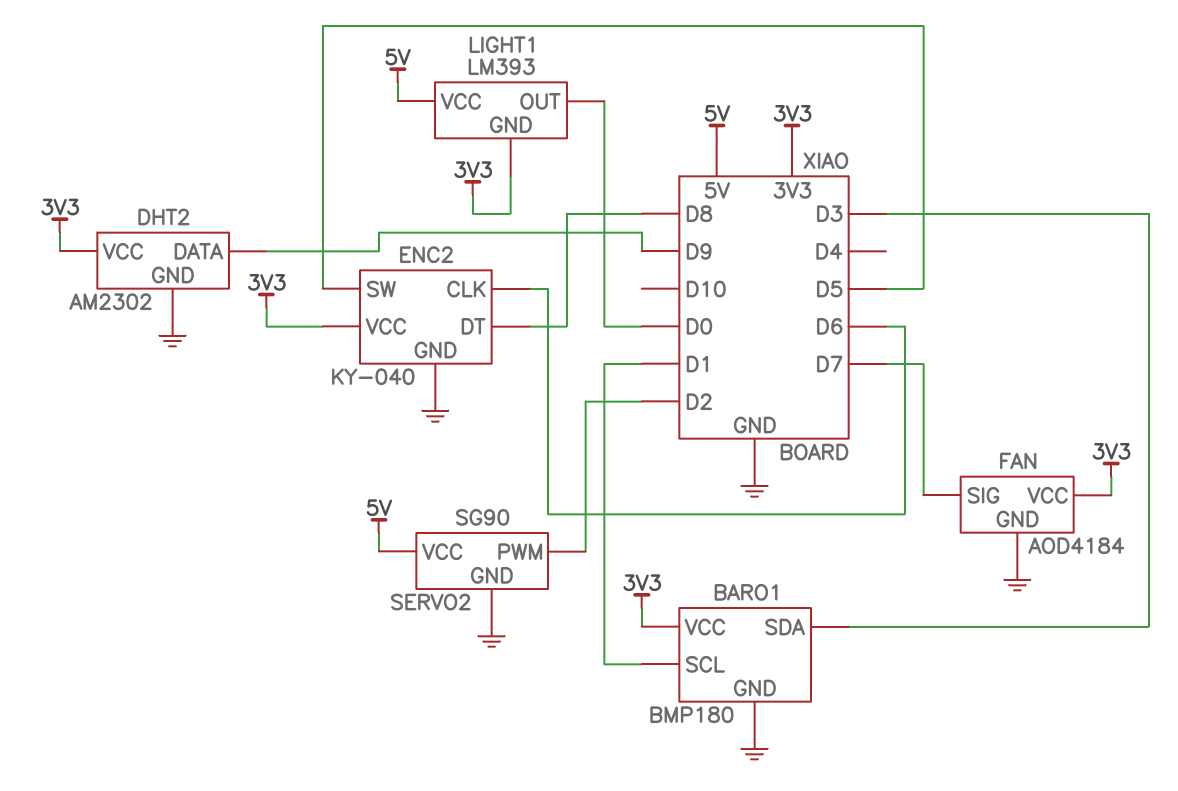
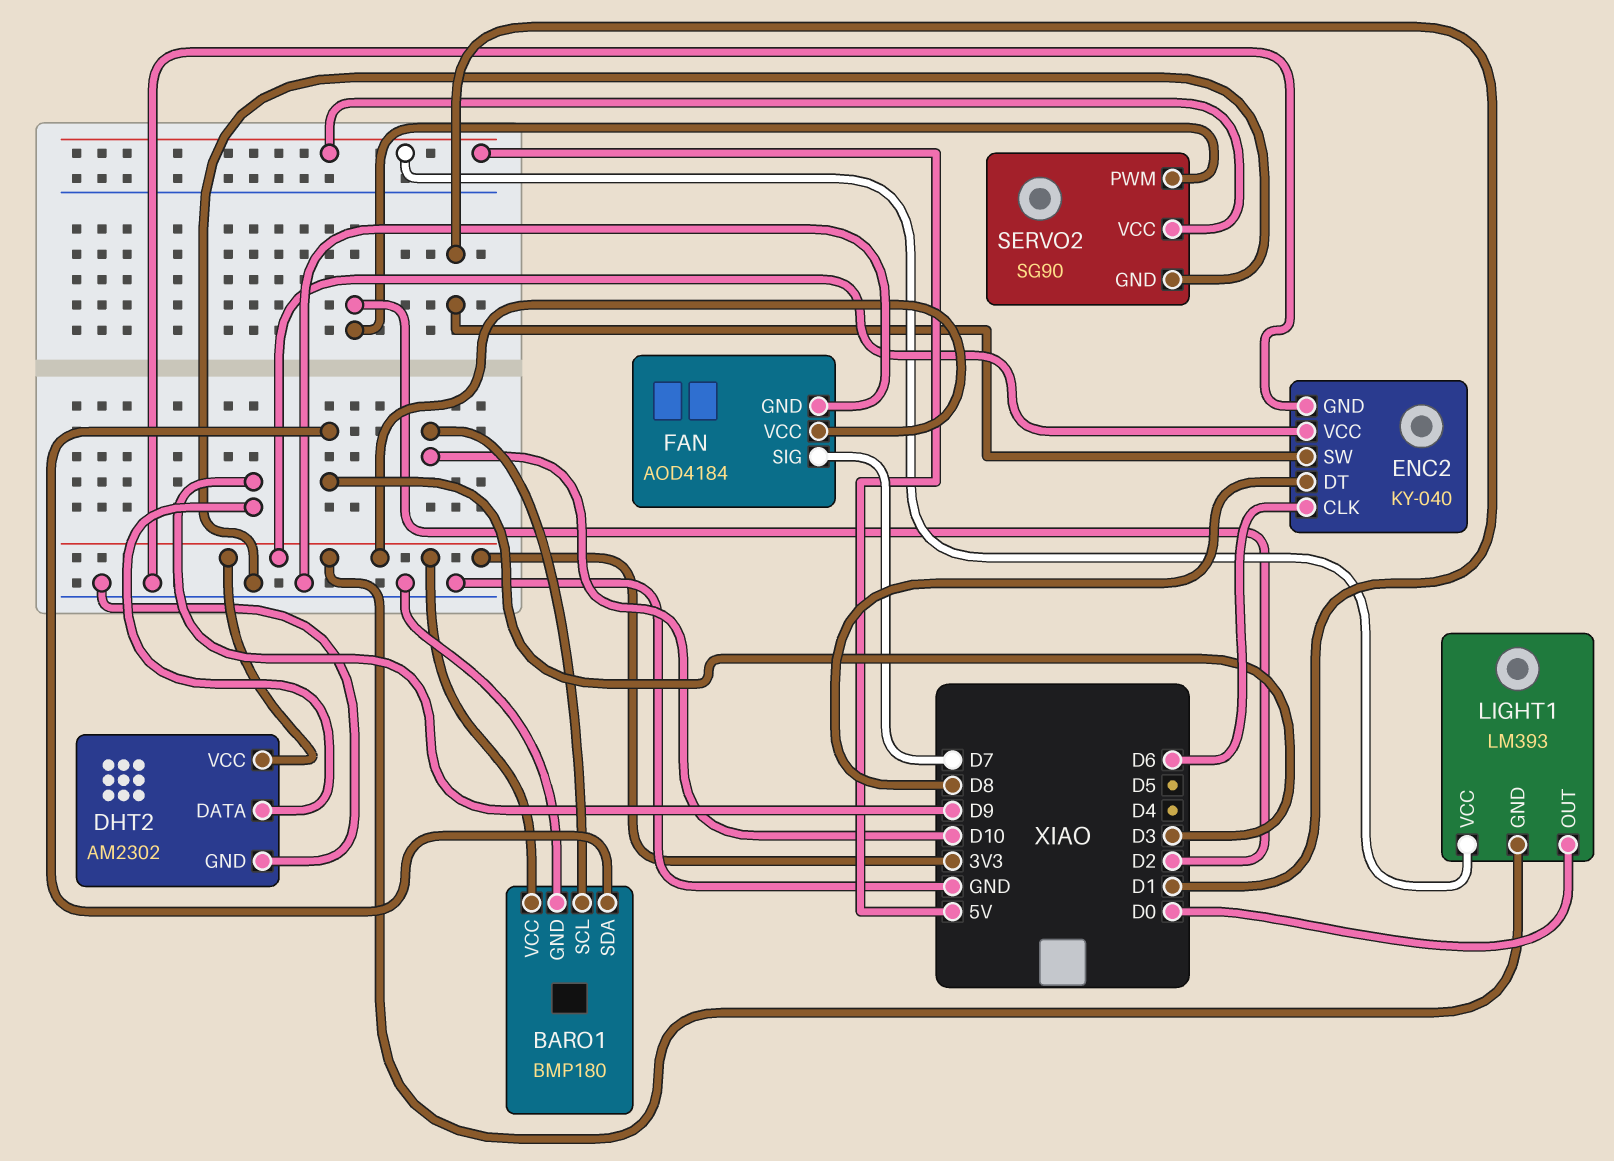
BARO1 pin SCL: D1 -> D10
ENC2 pin SW: D5 -> D1

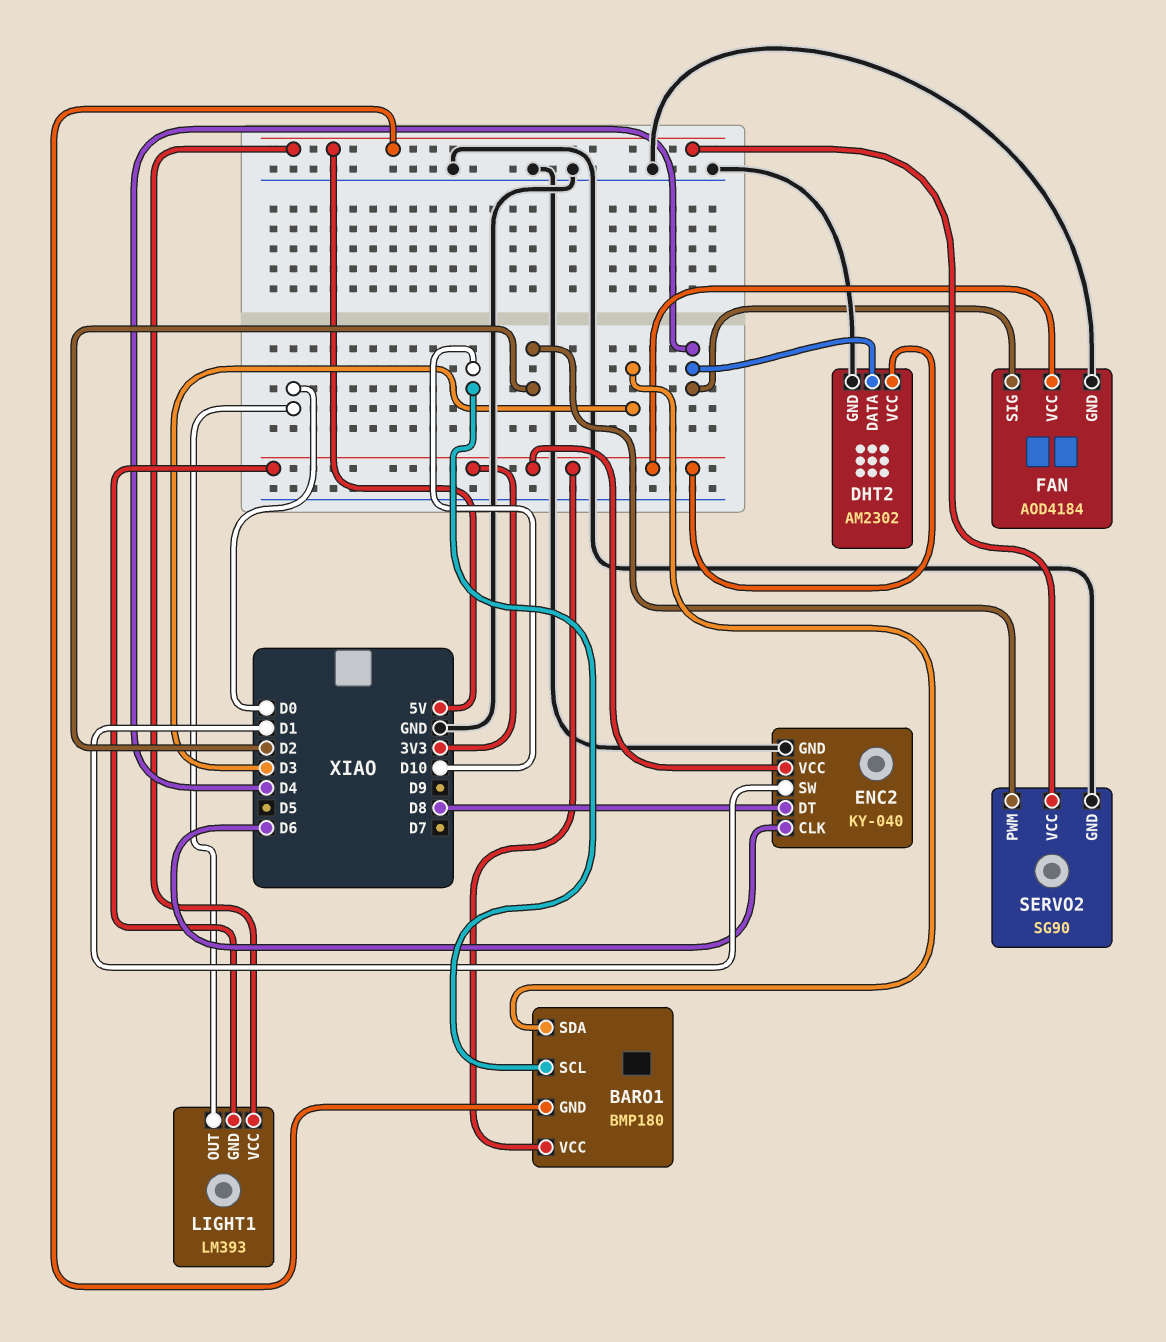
BARO1 pin GND: GND -> 5V
DHT2 pin DATA: D9 -> D4
FAN pin SIG: D7 -> D4

